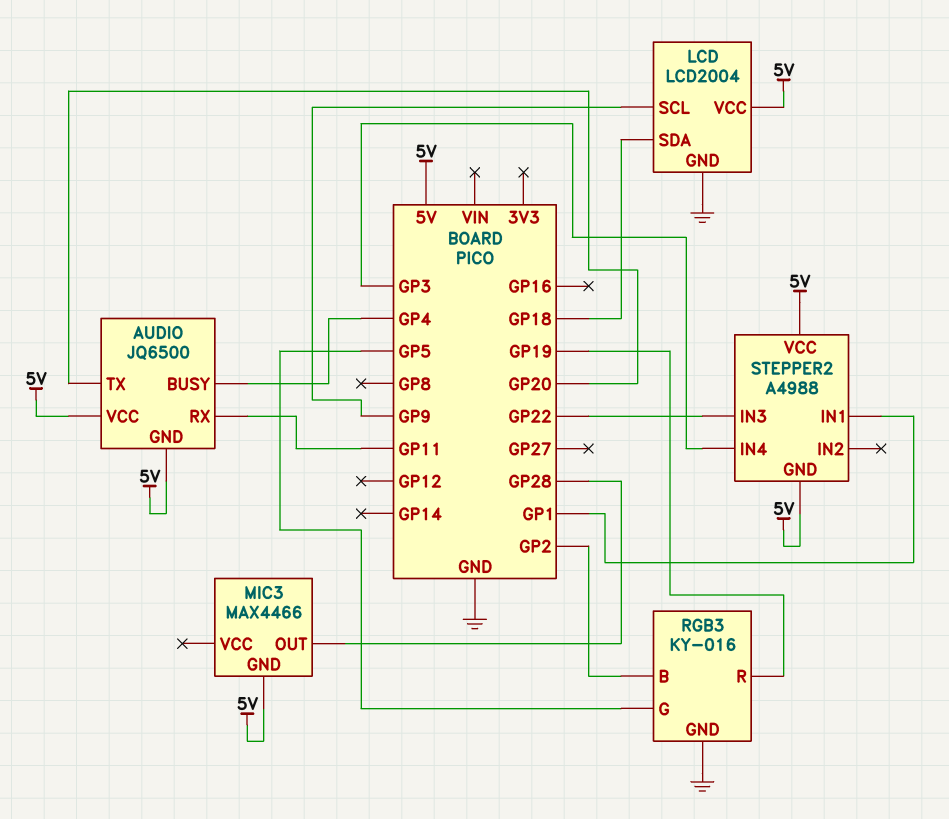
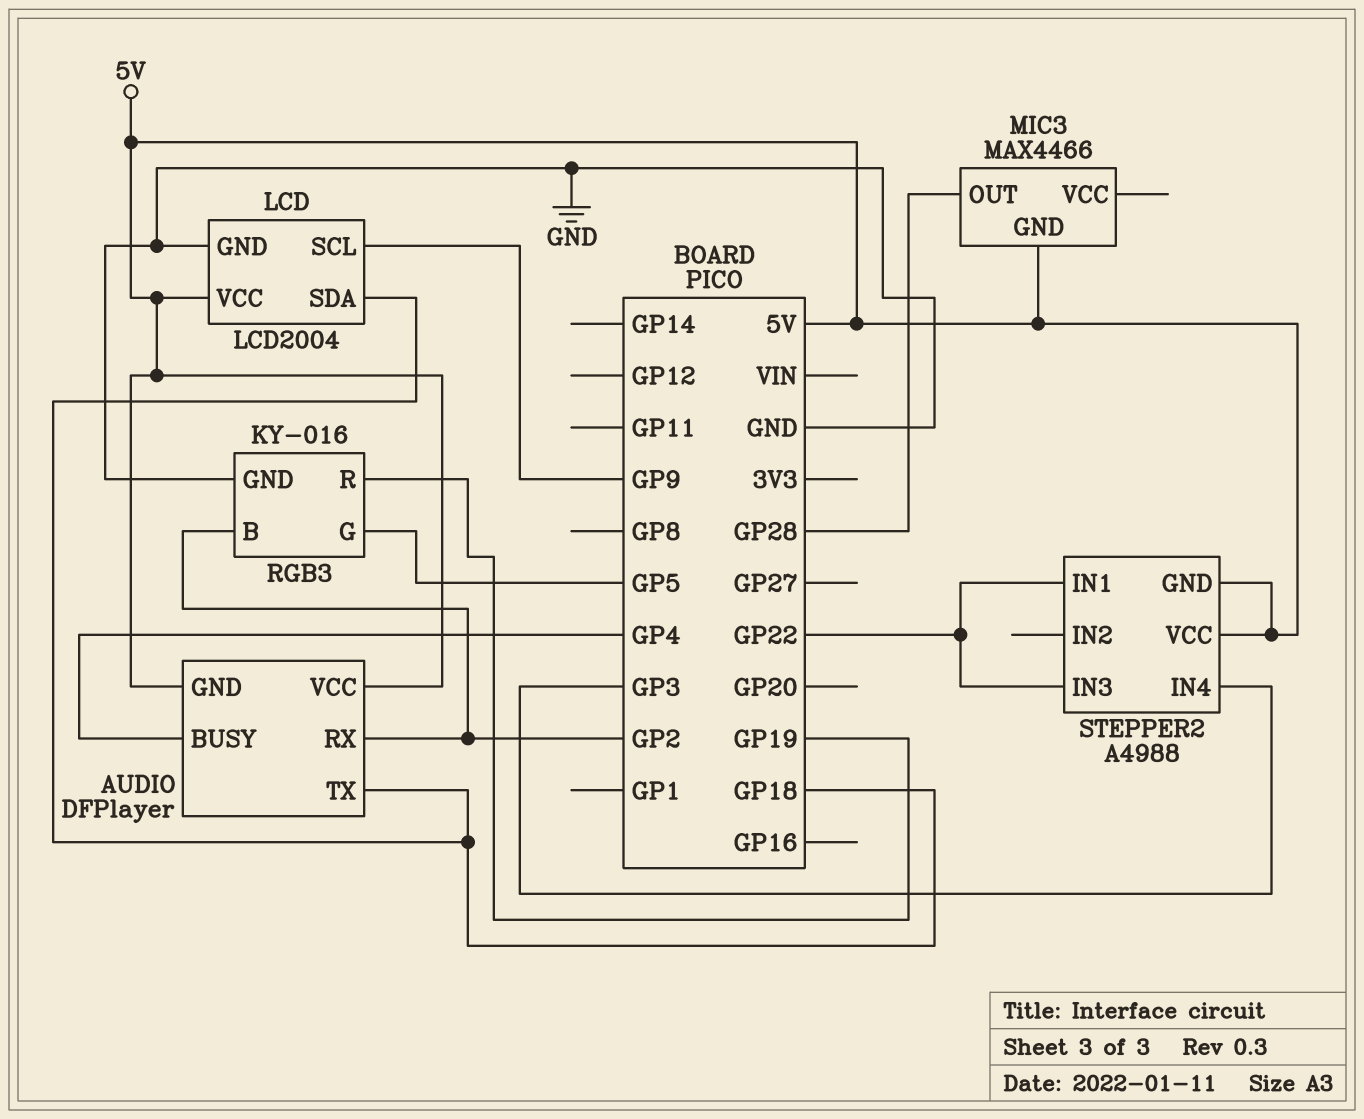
AUDIO: JQ6500 -> DFPlayer
AUDIO pin RX: GP11 -> GP2
AUDIO pin TX: GP20 -> GP18
STEPPER2 pin IN1: GP1 -> GP22

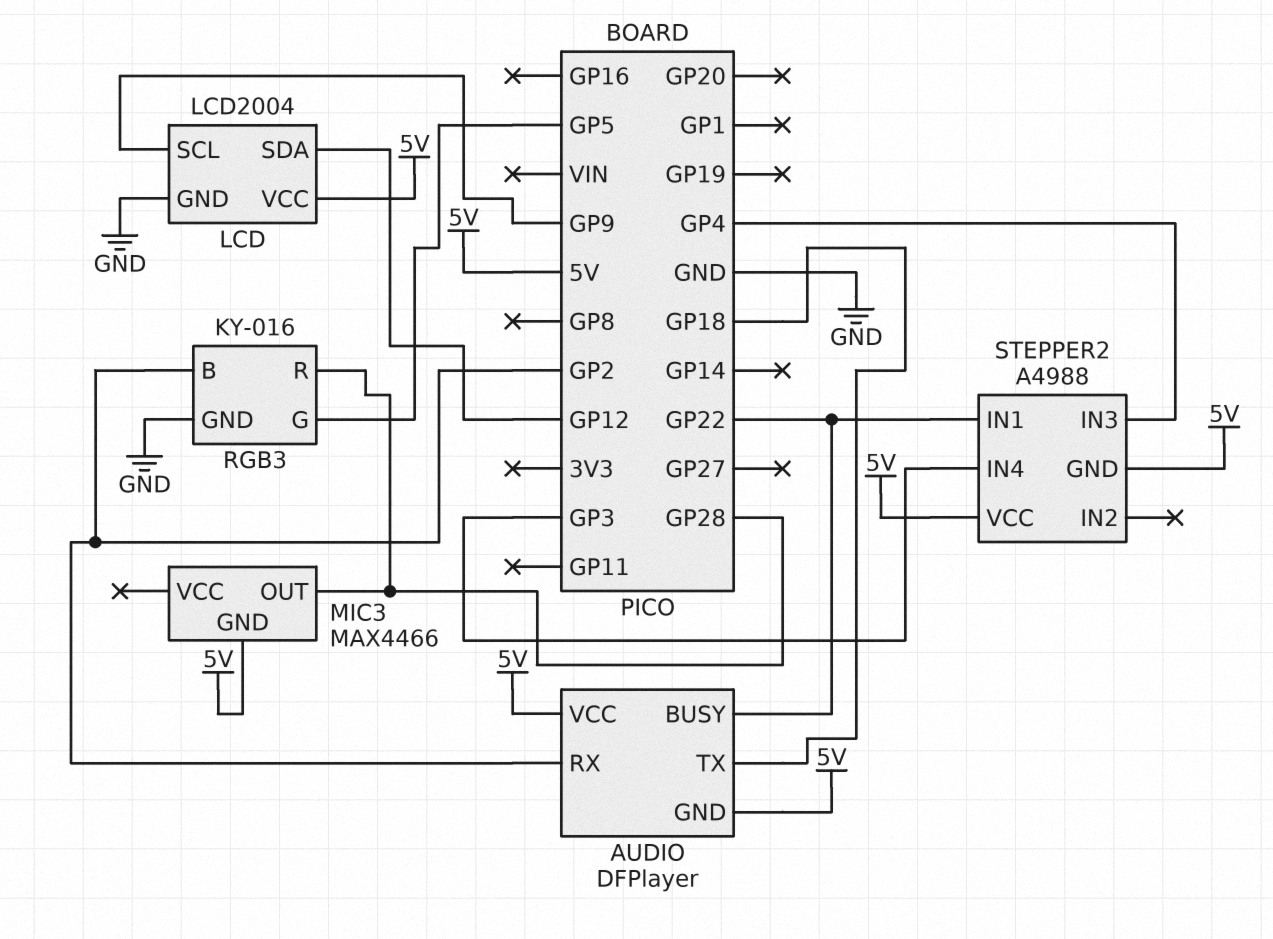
AUDIO pin BUSY: GP4 -> GP22
LCD pin SDA: GP18 -> GP12
RGB3 pin R: GP19 -> GP28
STEPPER2 pin IN3: GP22 -> GP4

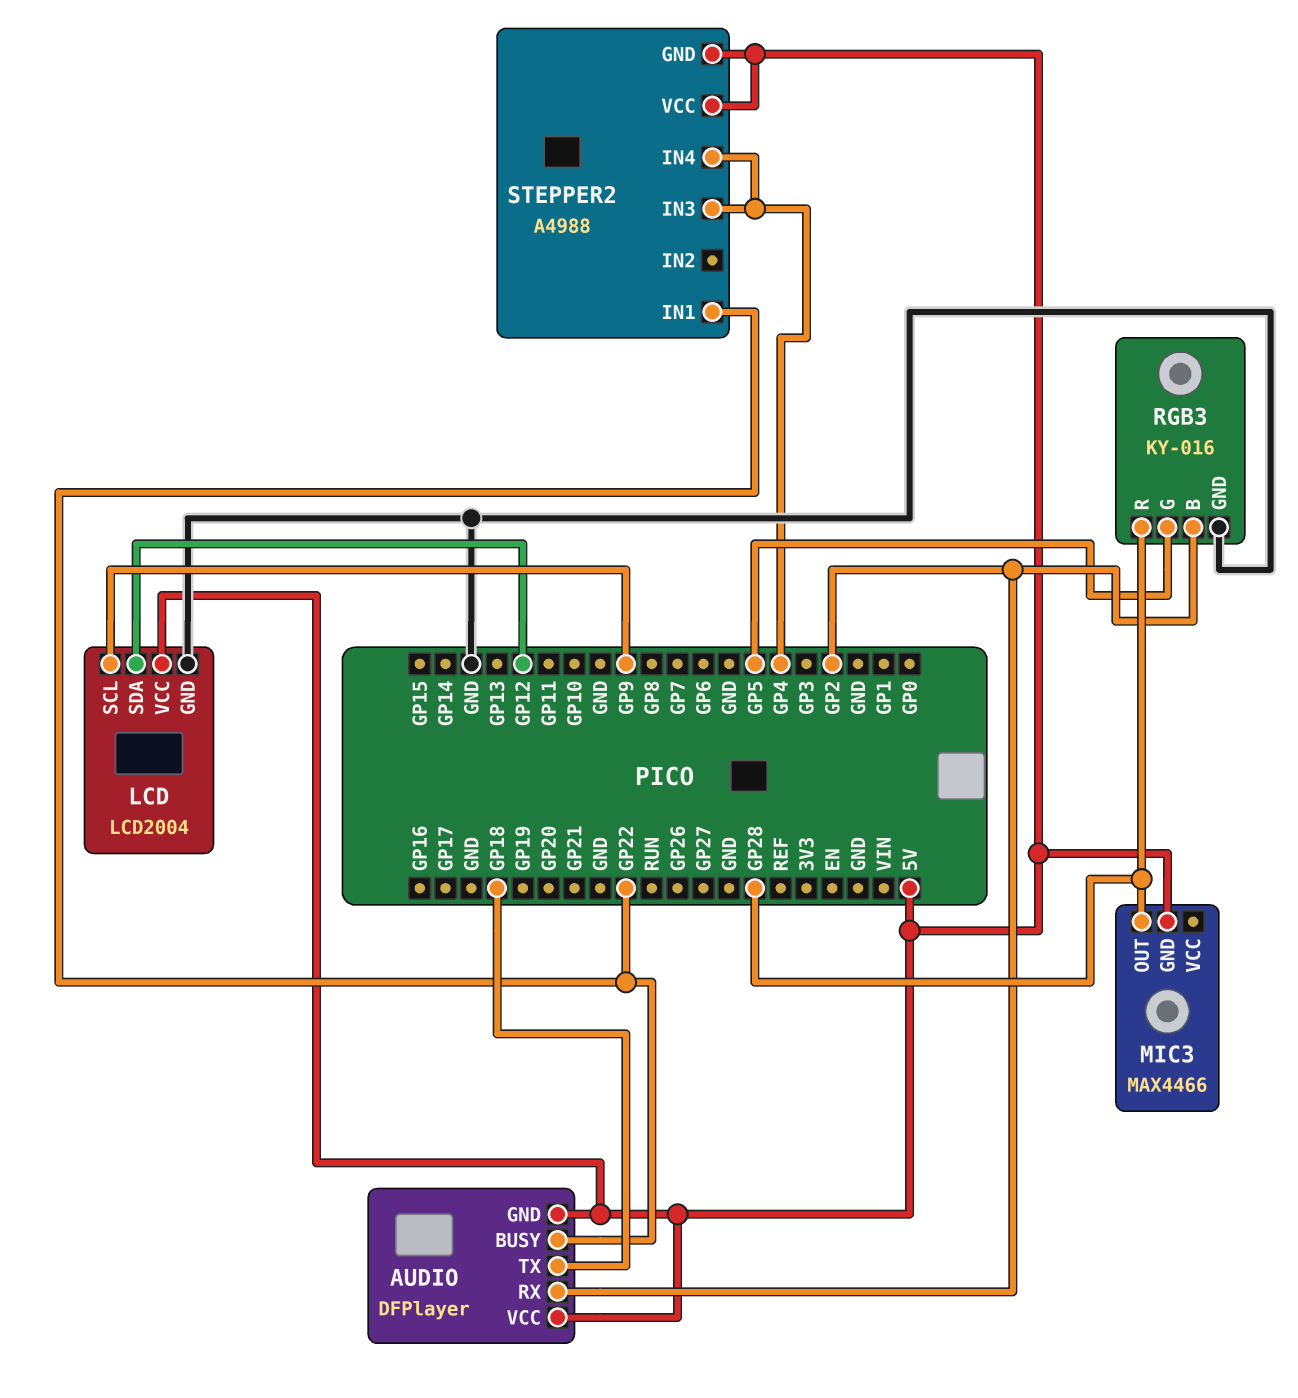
STEPPER2 pin IN4: GP3 -> GP4

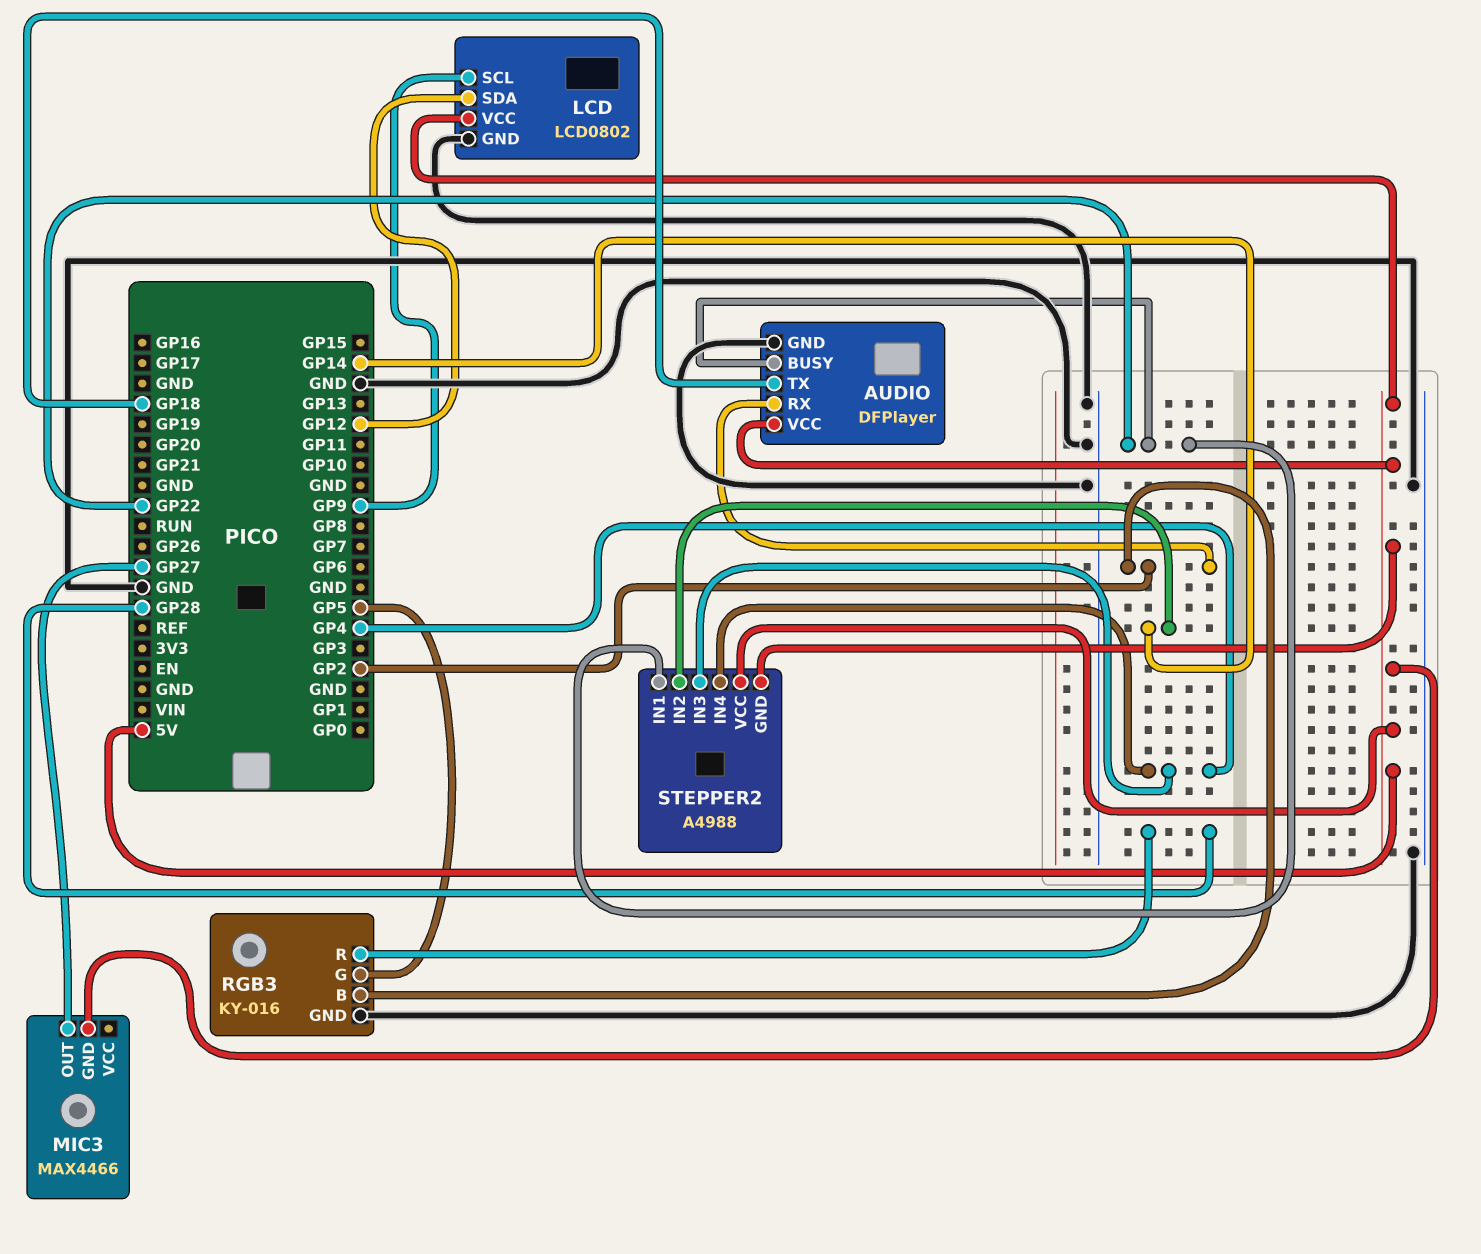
AUDIO pin GND: 5V -> GND
LCD: LCD2004 -> LCD0802
MIC3 pin OUT: GP28 -> GP27
STEPPER2 pin IN2: none -> GP14

